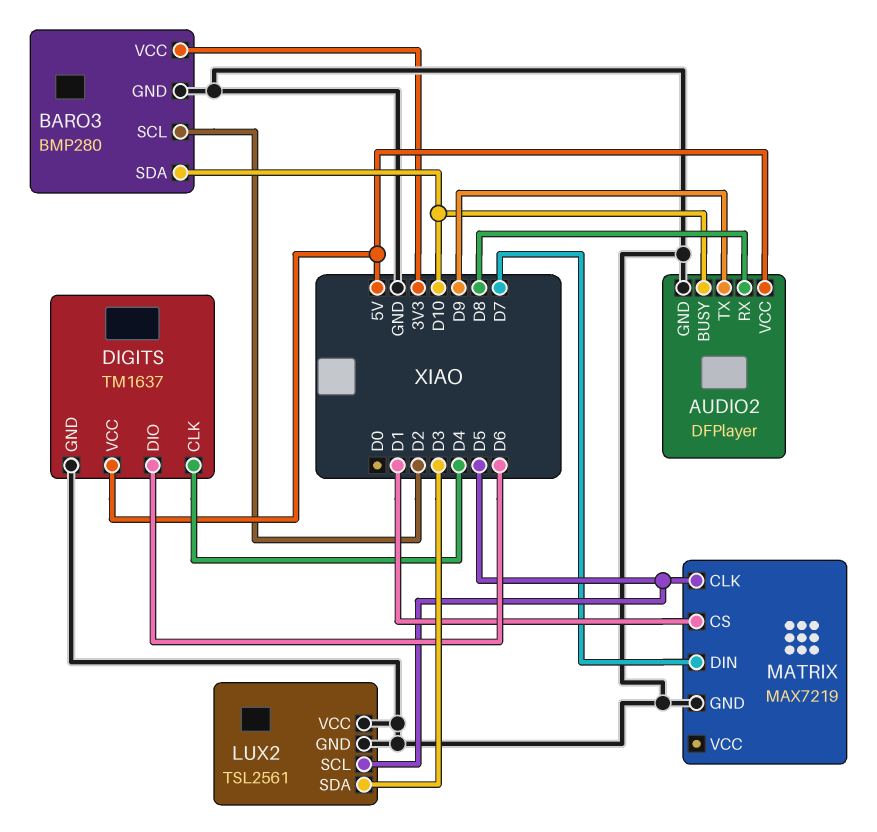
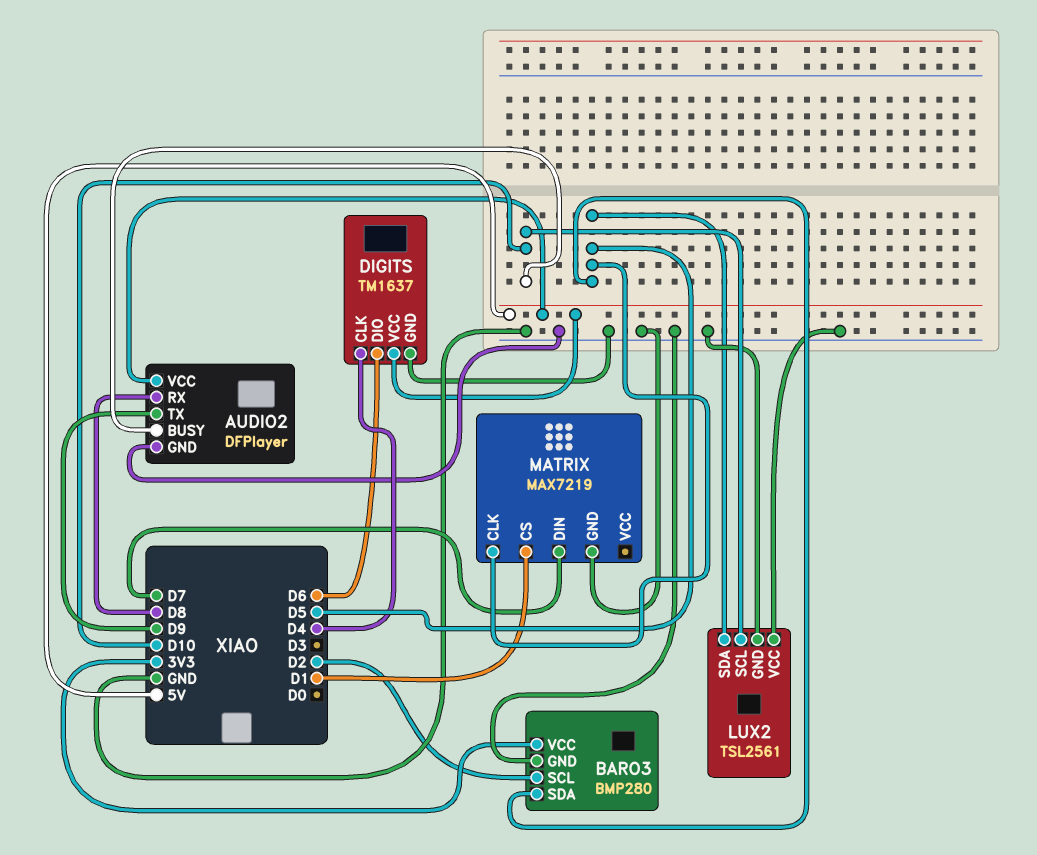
BARO3 pin SDA: D10 -> D5
LUX2 pin SCL: D5 -> D10
LUX2 pin SDA: D3 -> D5

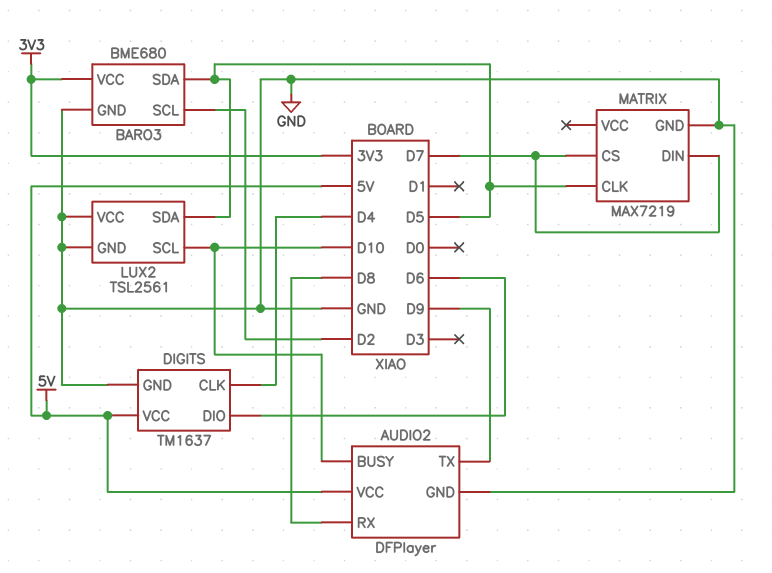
BARO3: BMP280 -> BME680
MATRIX pin CS: D1 -> D7

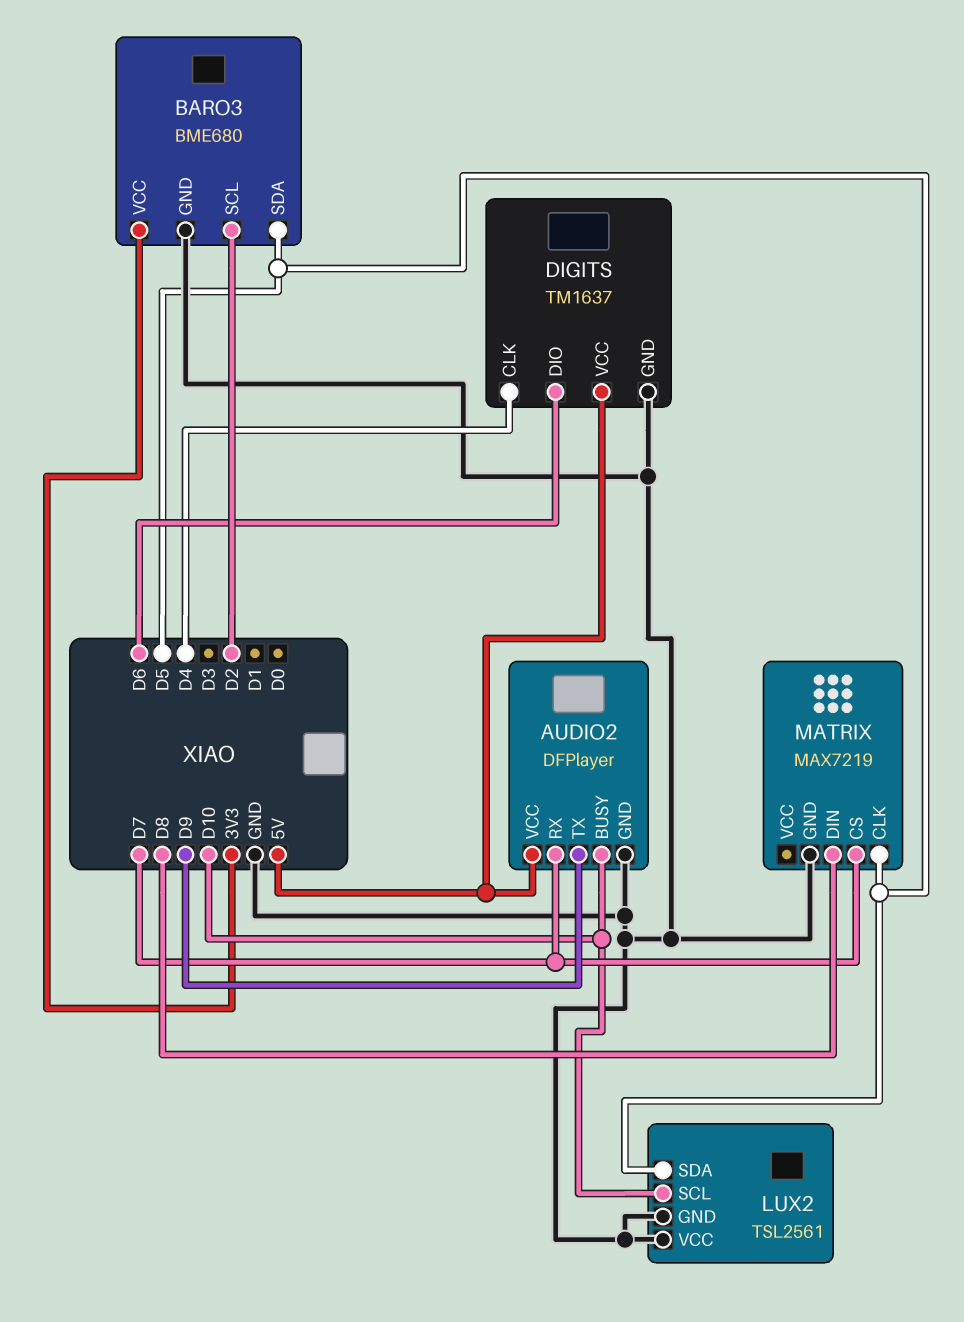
AUDIO2 pin RX: D8 -> D7
MATRIX pin DIN: D7 -> D8

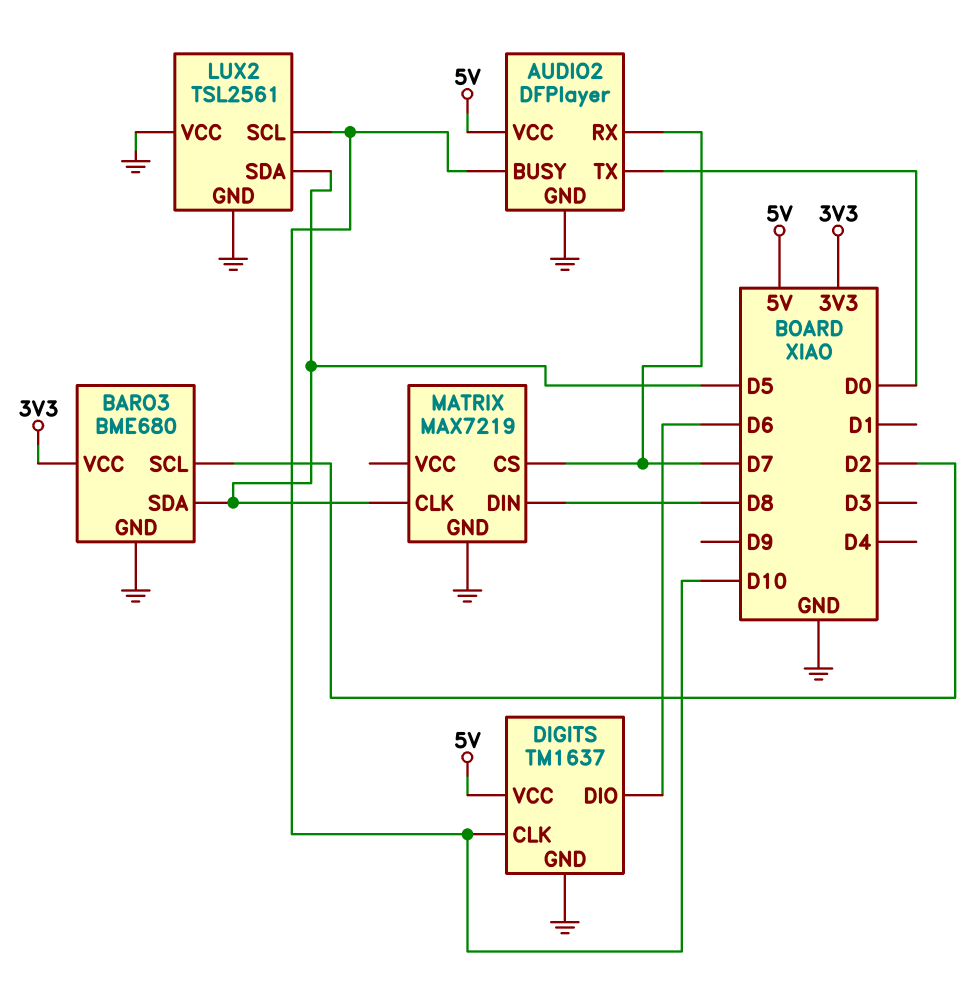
AUDIO2 pin TX: D9 -> D0
DIGITS pin CLK: D4 -> D10

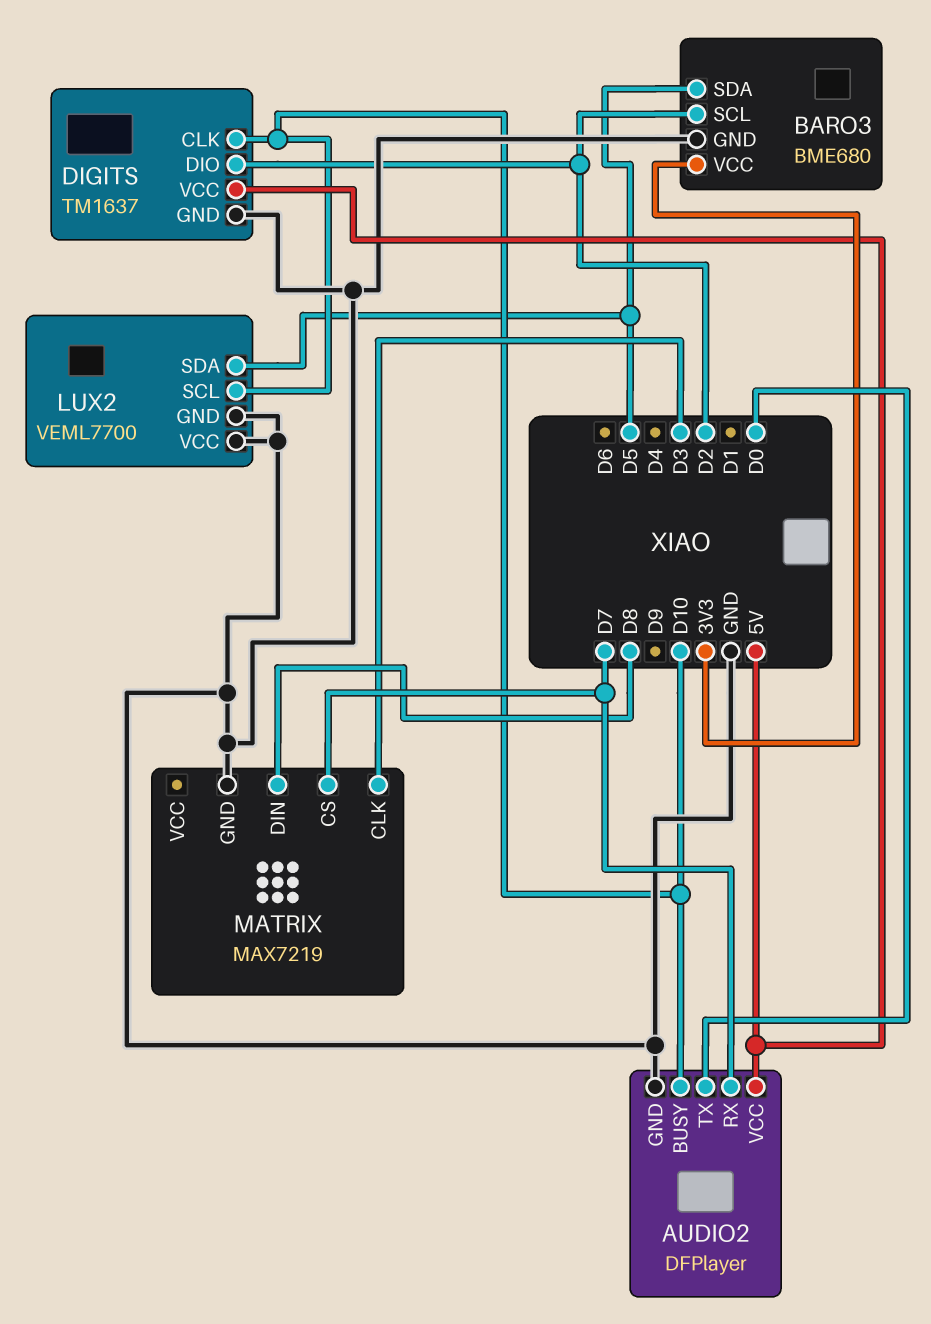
DIGITS pin DIO: D6 -> D2
LUX2: TSL2561 -> VEML7700
MATRIX pin CLK: D5 -> D3

